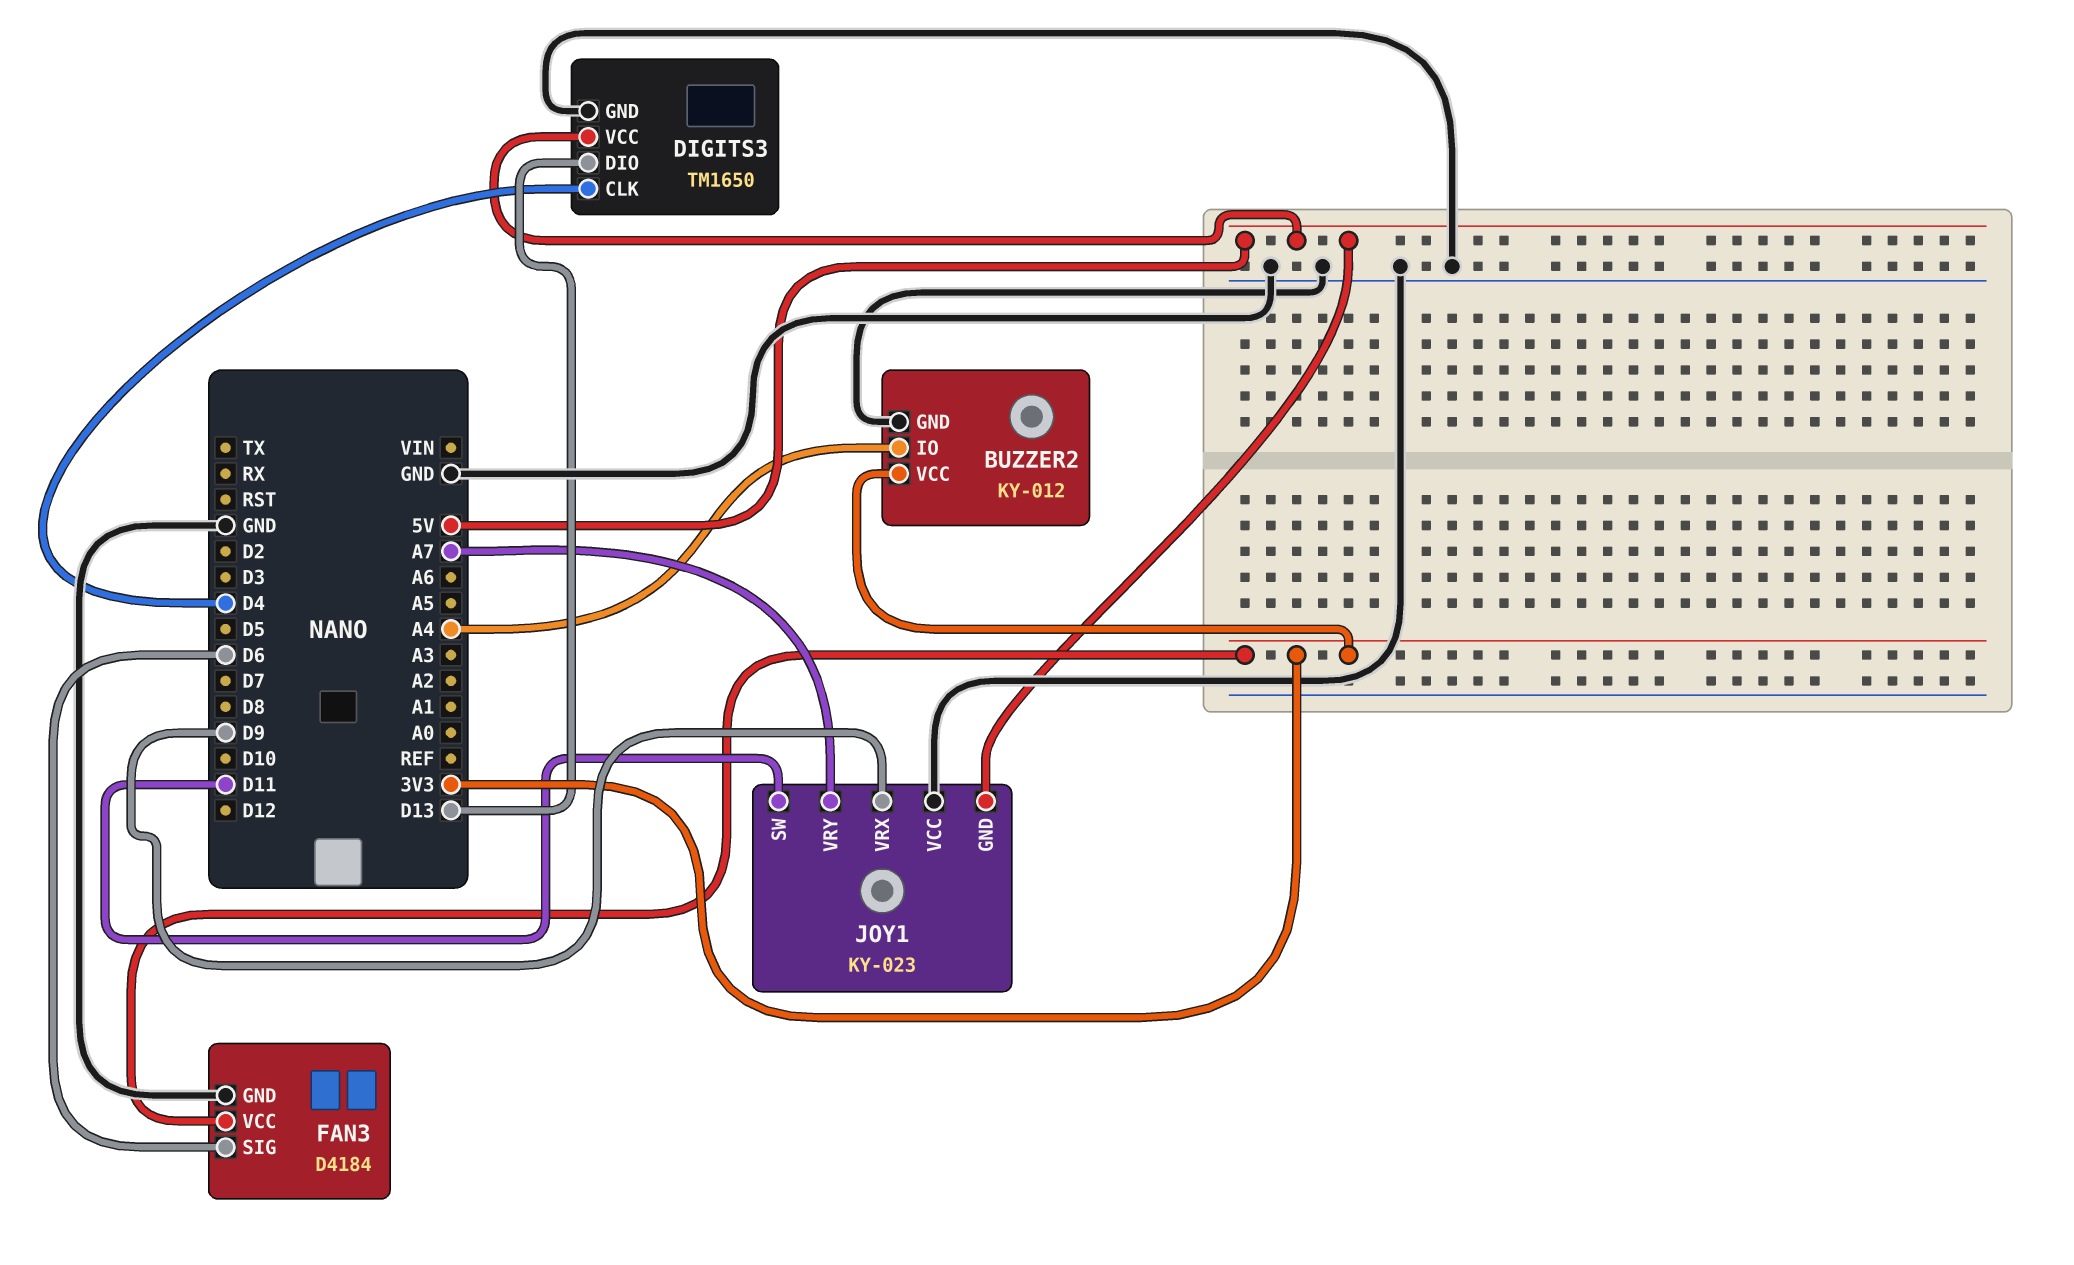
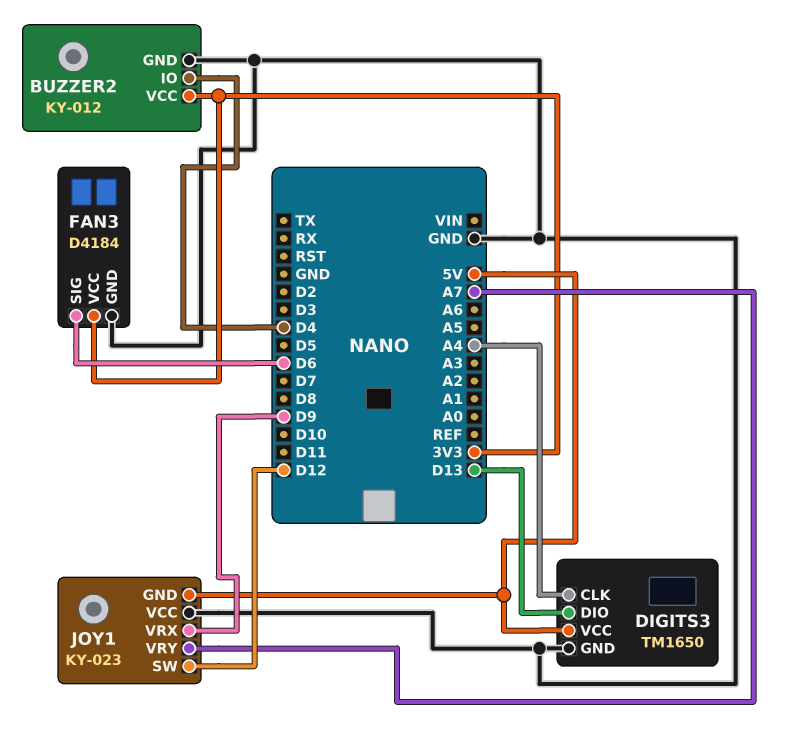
BUZZER2 pin IO: A4 -> D4
DIGITS3 pin CLK: D4 -> A4
JOY1 pin SW: D11 -> D12

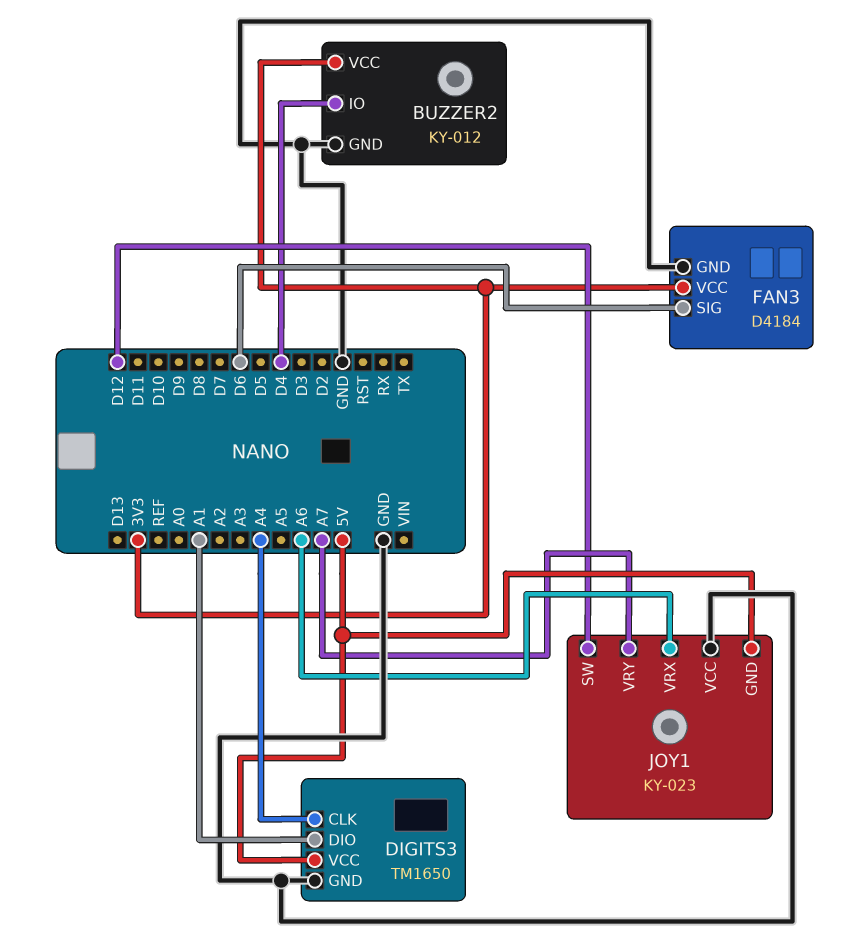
DIGITS3 pin DIO: D13 -> A1
JOY1 pin VRX: D9 -> A6

